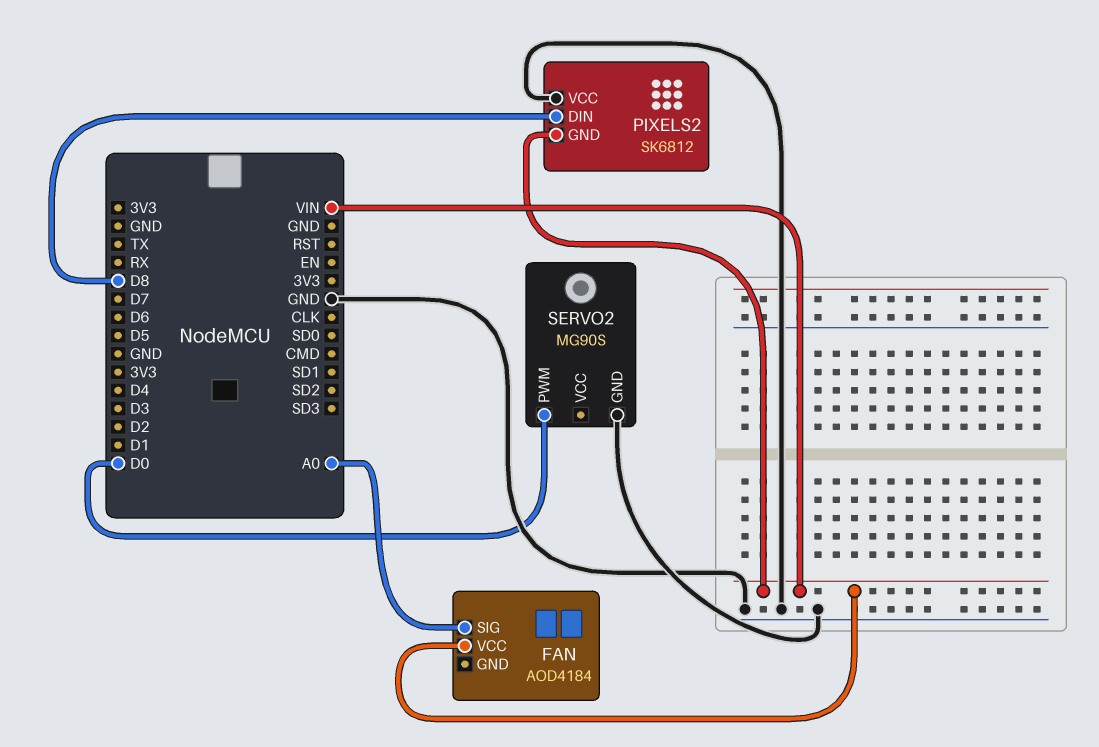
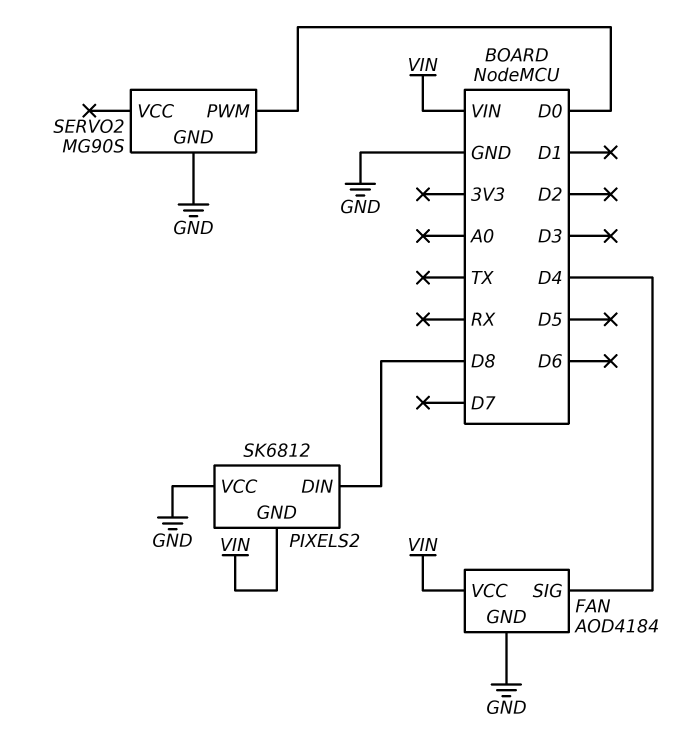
FAN pin GND: none -> GND
FAN pin SIG: A0 -> D4

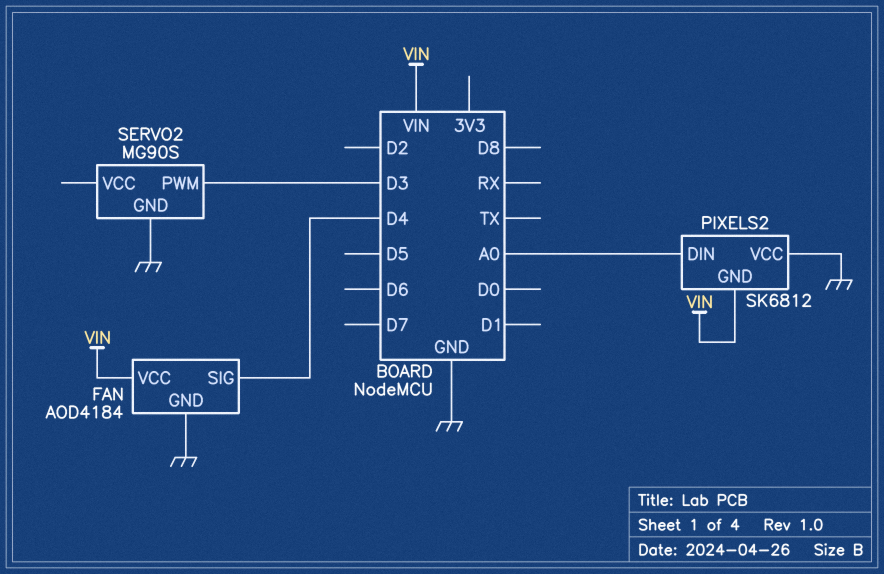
PIXELS2 pin DIN: D8 -> A0
SERVO2 pin PWM: D0 -> D3

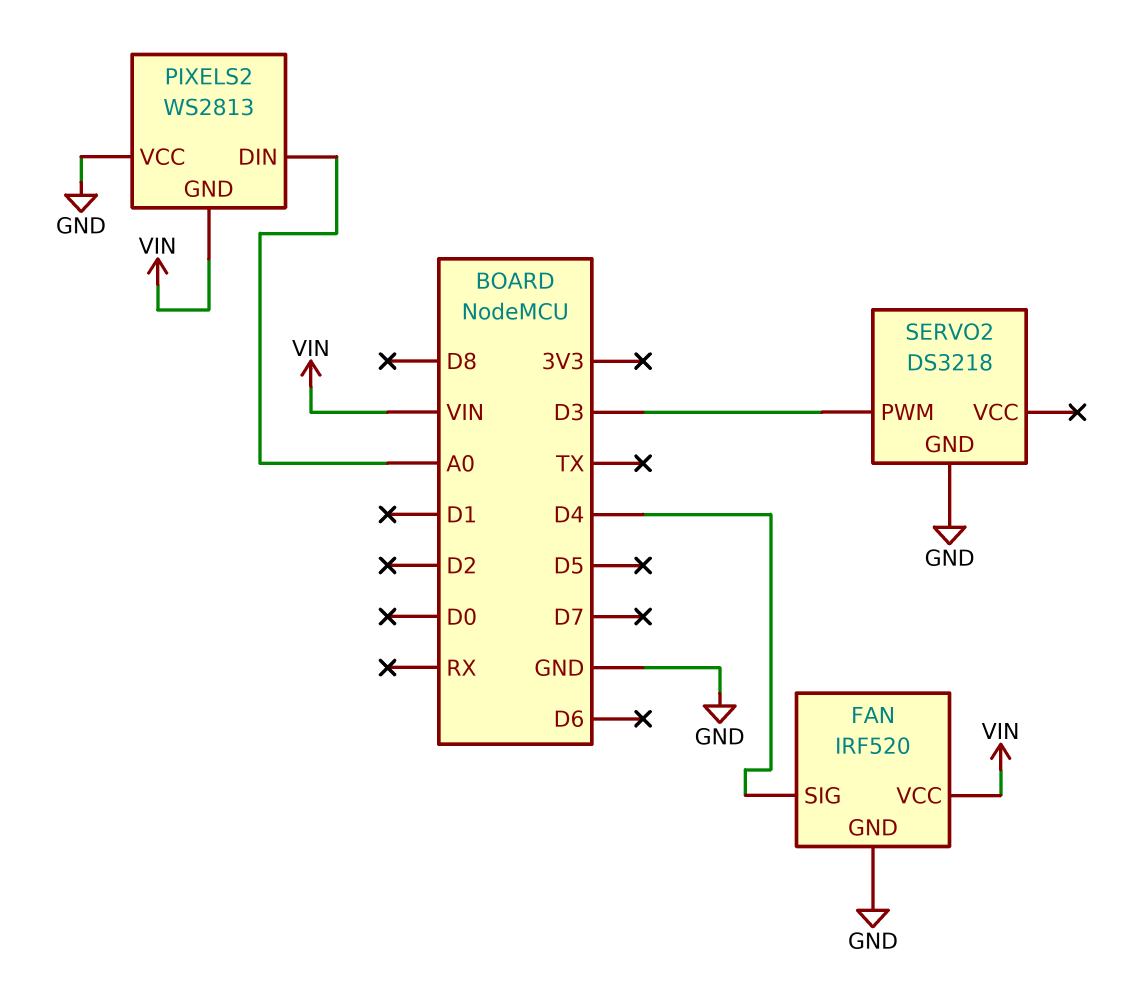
FAN: AOD4184 -> IRF520
PIXELS2: SK6812 -> WS2813
SERVO2: MG90S -> DS3218

